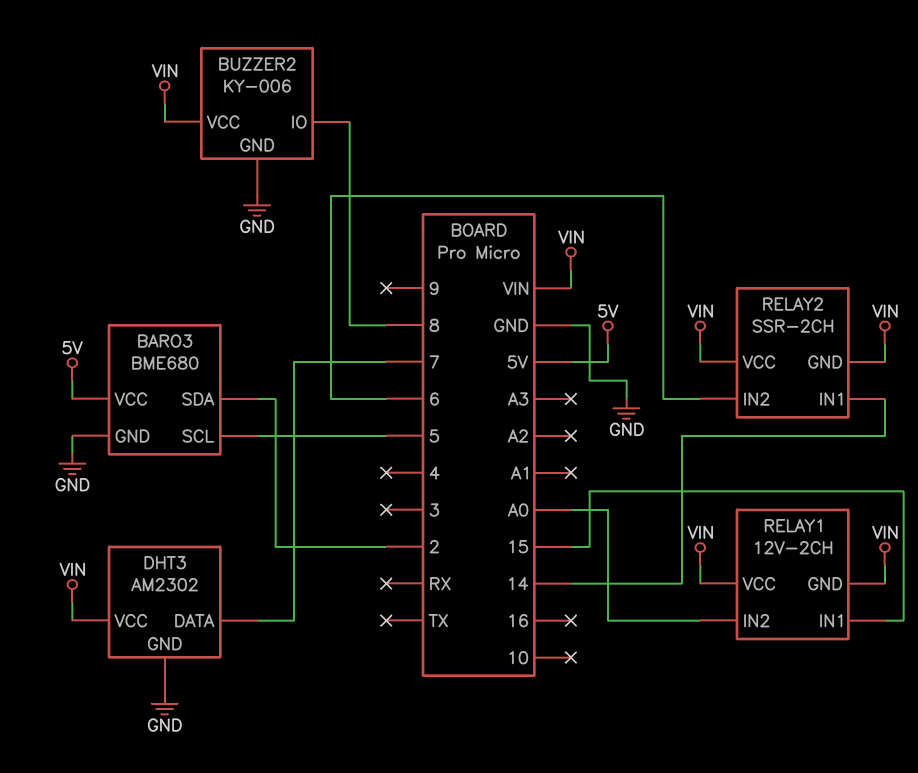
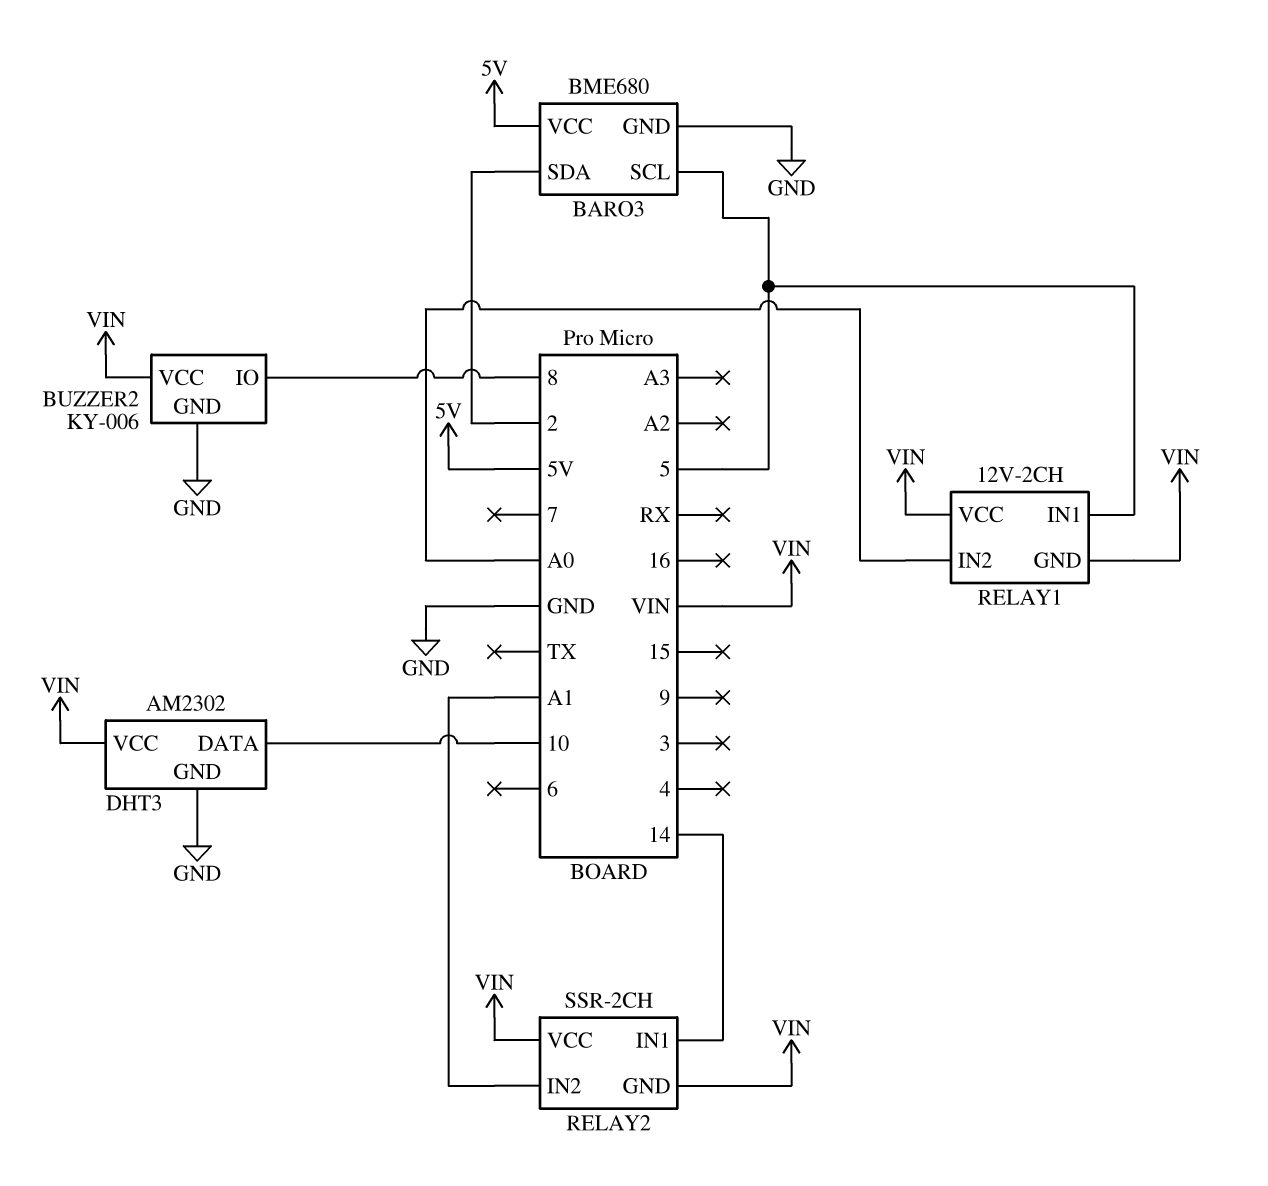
DHT3 pin DATA: 7 -> 10
RELAY1 pin IN1: 15 -> 5
RELAY2 pin IN2: 6 -> A1

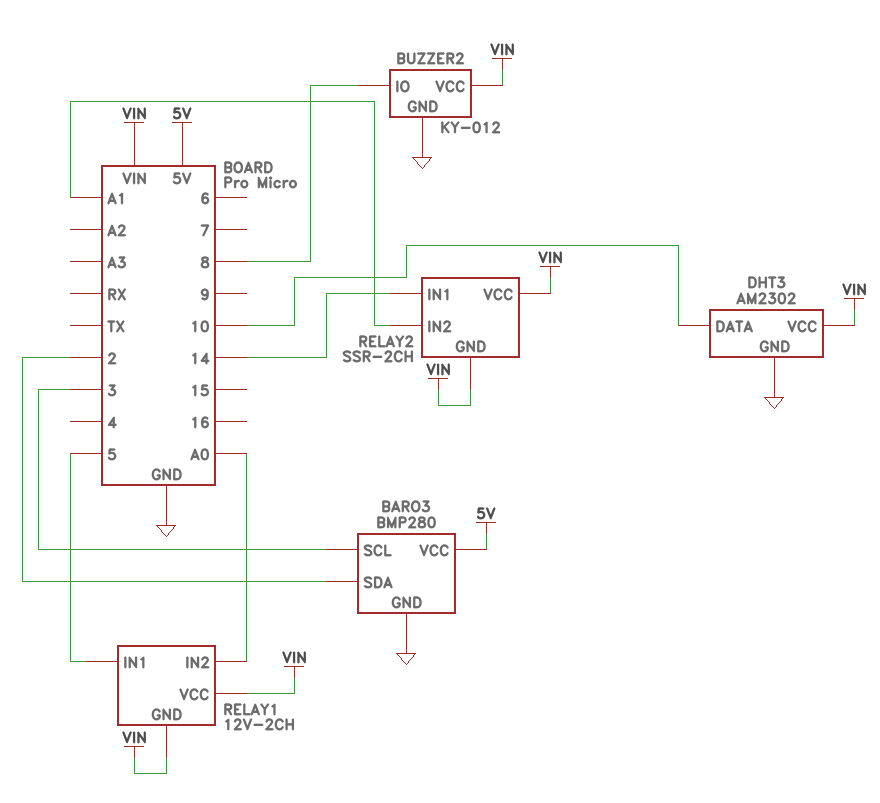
BARO3: BME680 -> BMP280
BARO3 pin SCL: 5 -> 3
BUZZER2: KY-006 -> KY-012

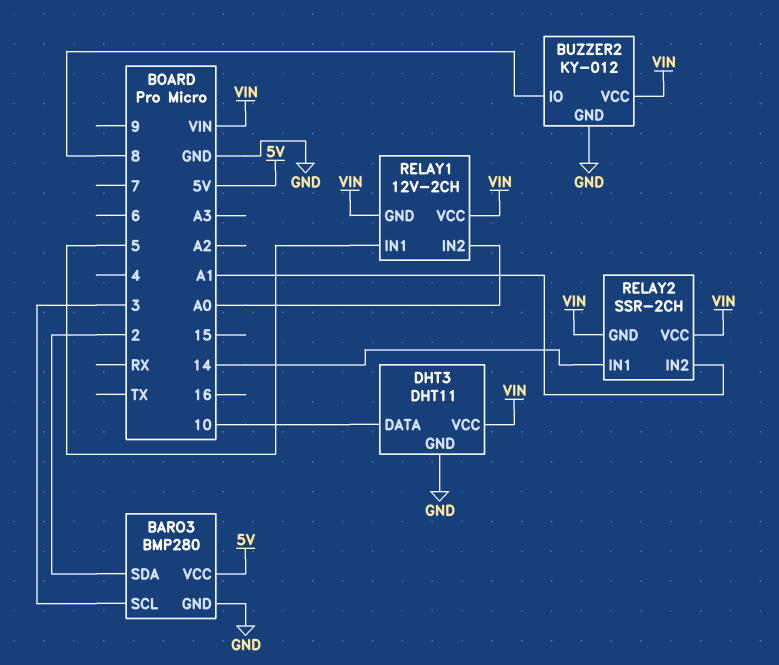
DHT3: AM2302 -> DHT11

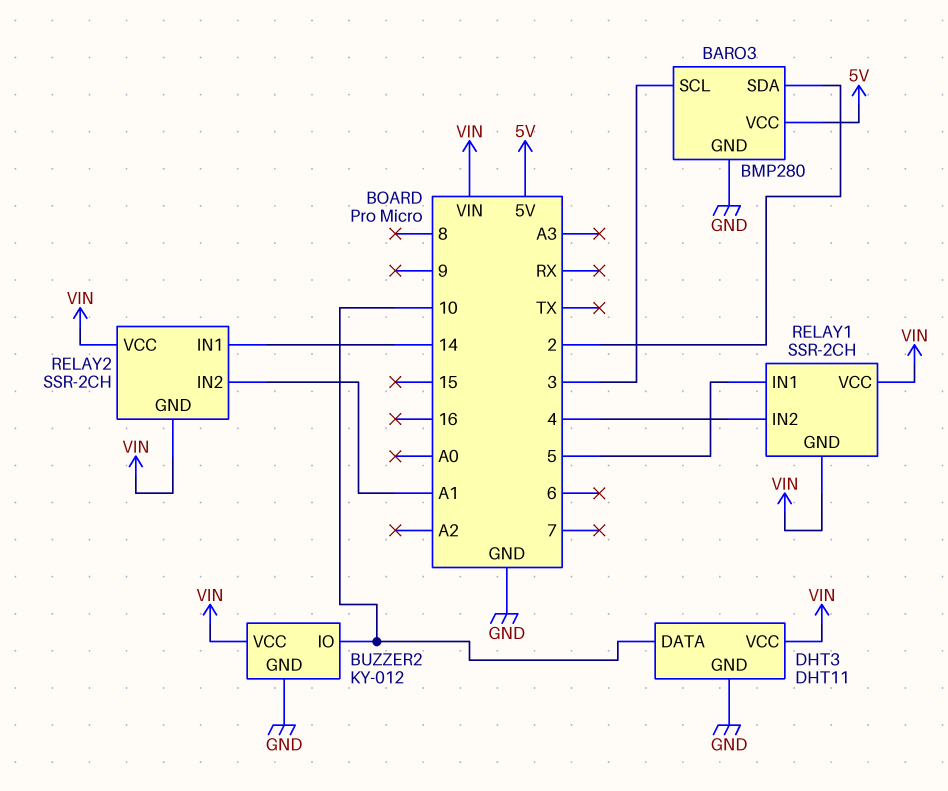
BUZZER2 pin IO: 8 -> 10
RELAY1: 12V-2CH -> SSR-2CH
RELAY1 pin IN2: A0 -> 4

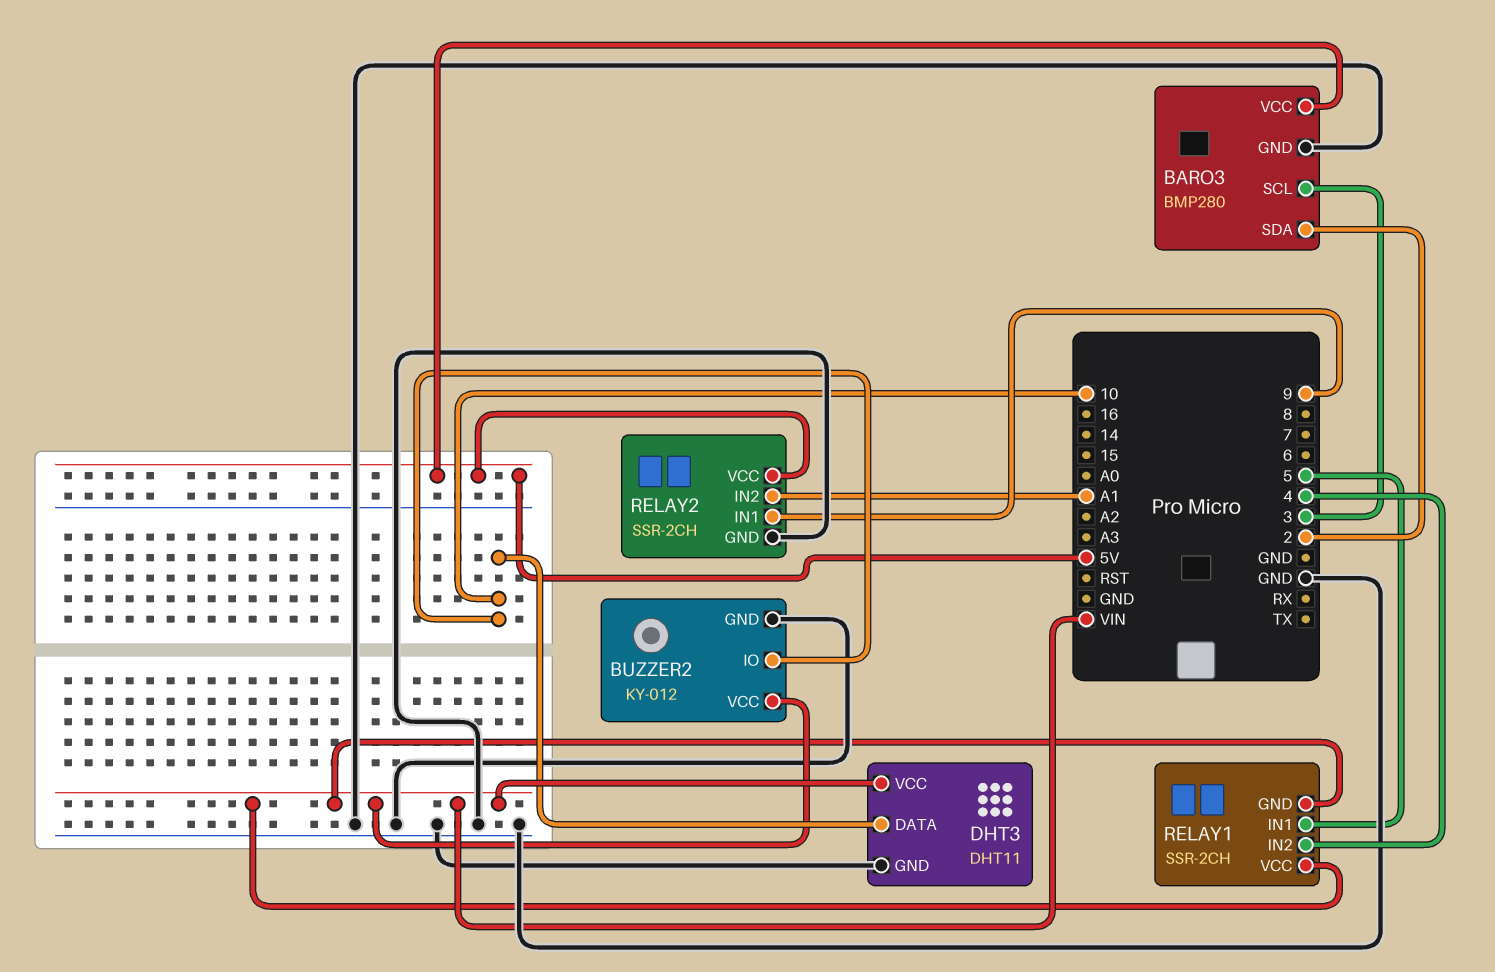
RELAY2 pin GND: VIN -> GND
RELAY2 pin IN1: 14 -> 9
RELAY2 pin VCC: VIN -> 5V

